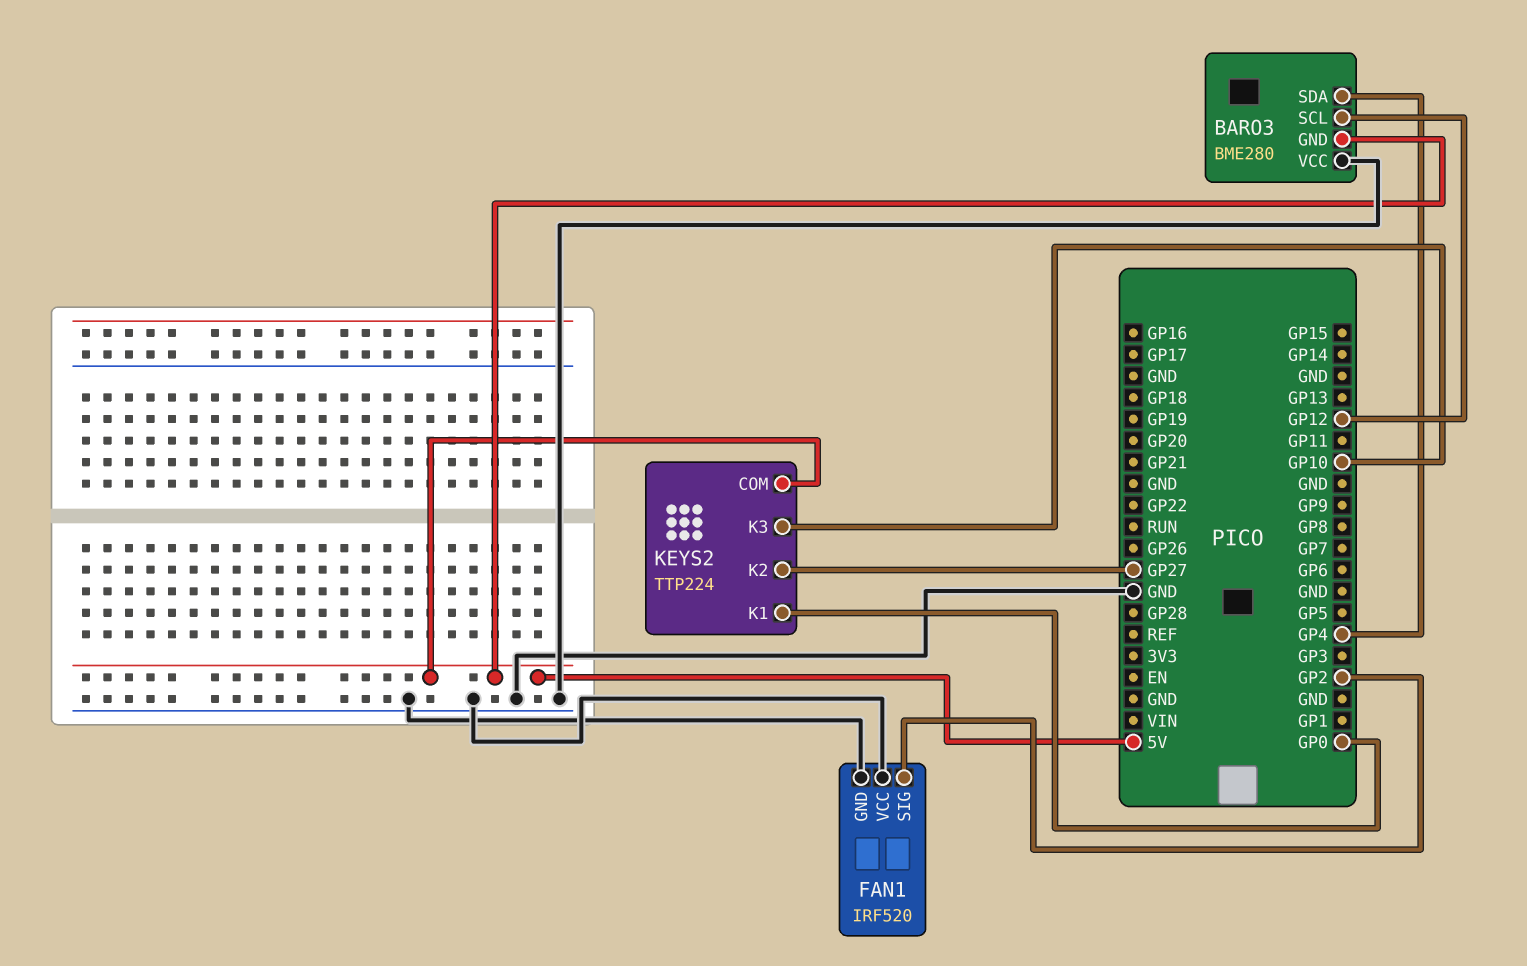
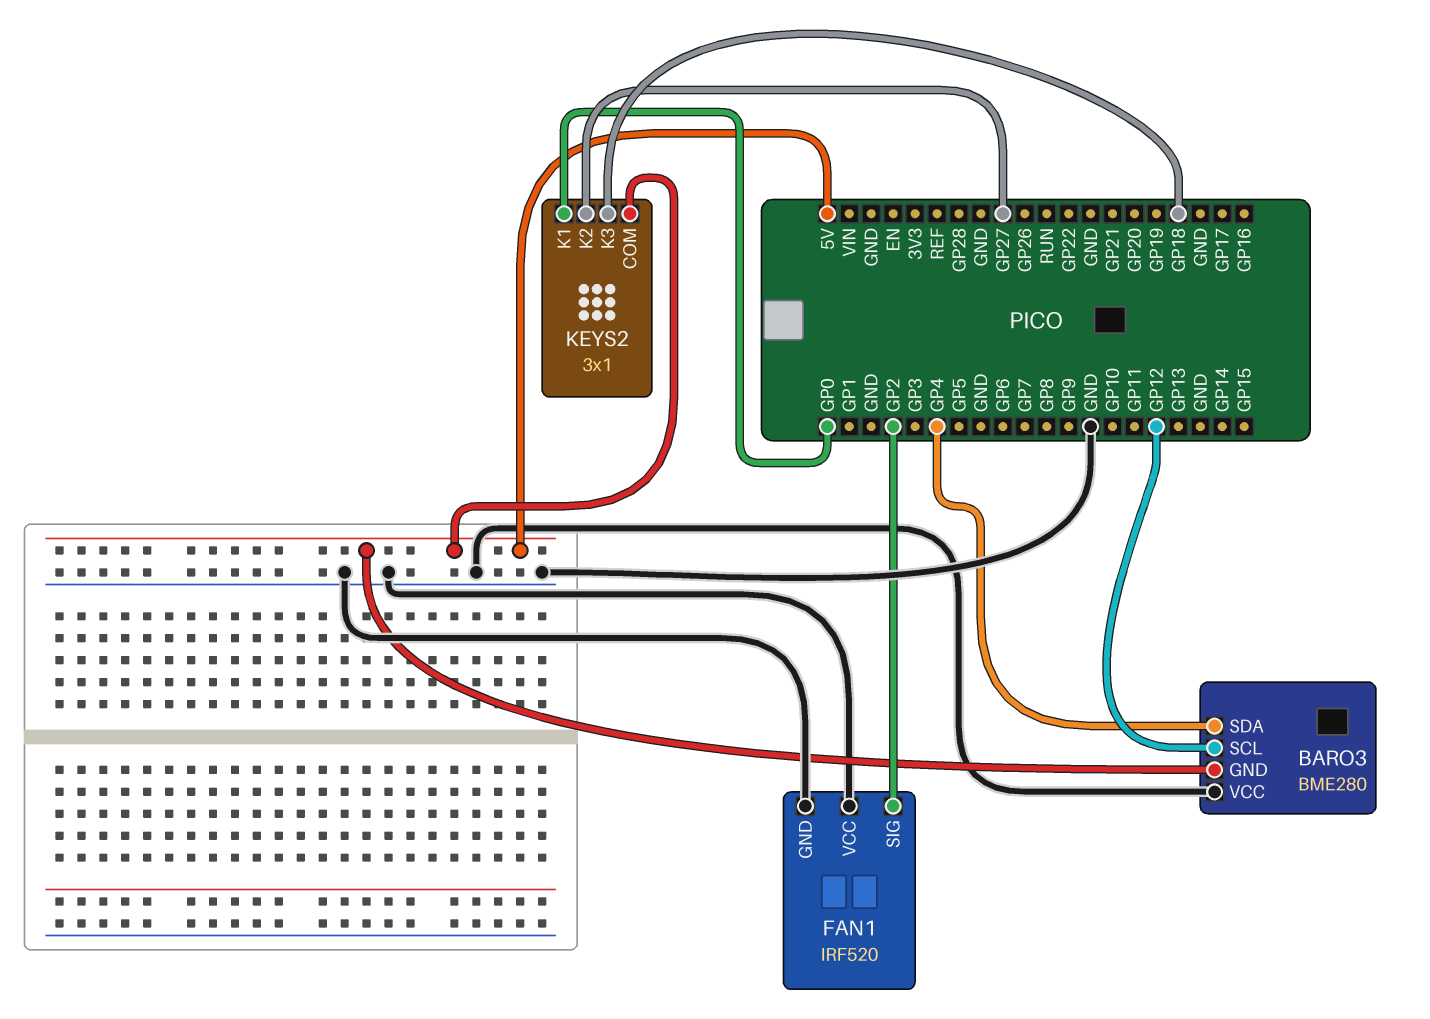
KEYS2: TTP224 -> 3x1
KEYS2 pin K3: GP10 -> GP18

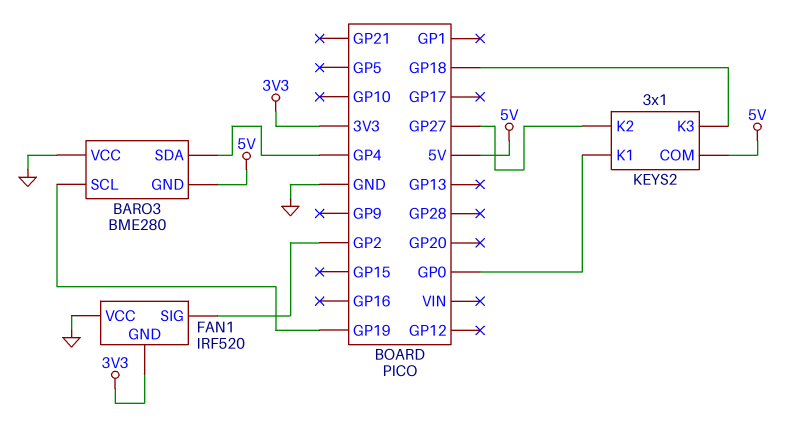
BARO3 pin SCL: GP12 -> GP19
FAN1 pin GND: GND -> 3V3

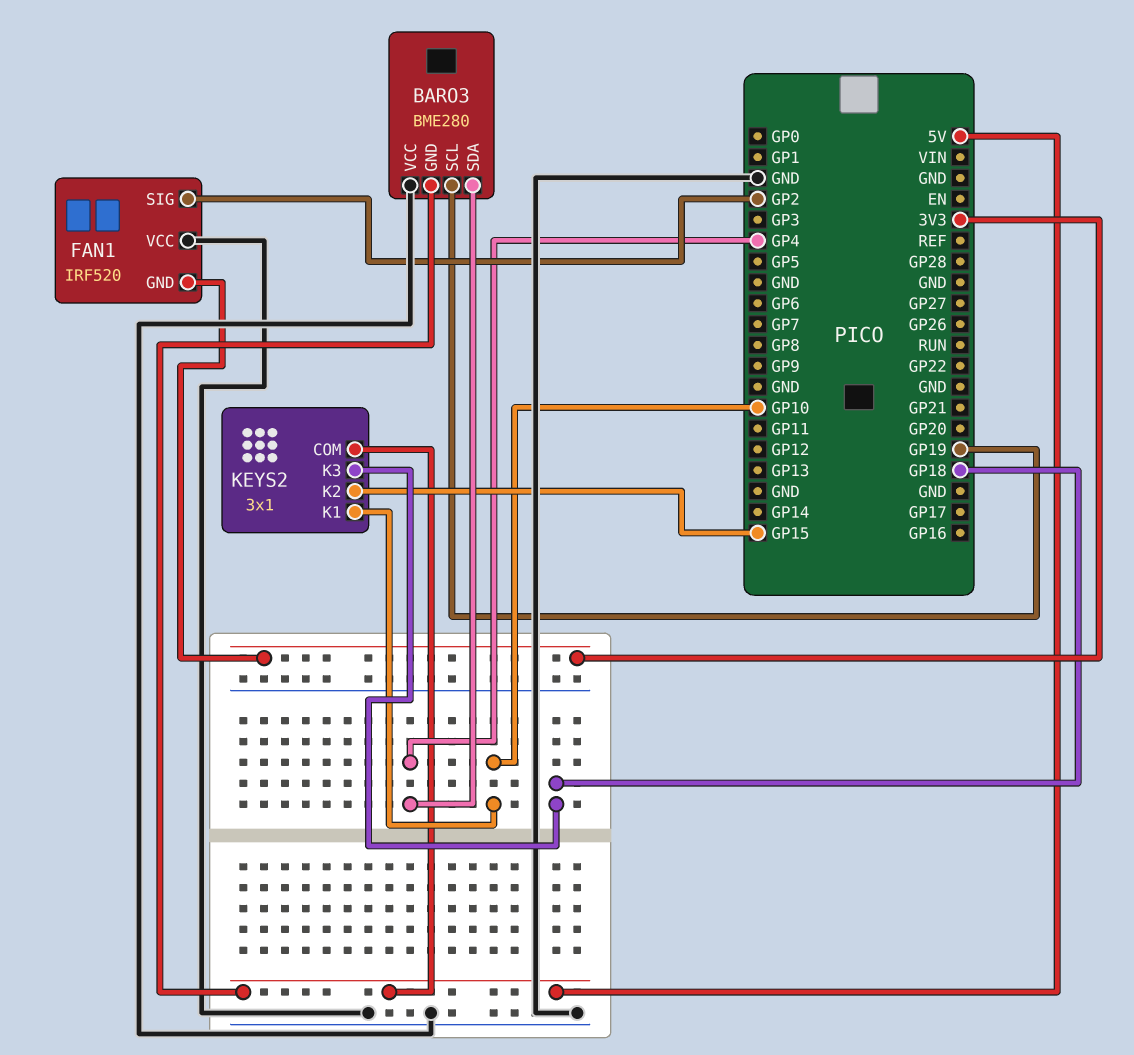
KEYS2 pin K1: GP0 -> GP10
KEYS2 pin K2: GP27 -> GP15

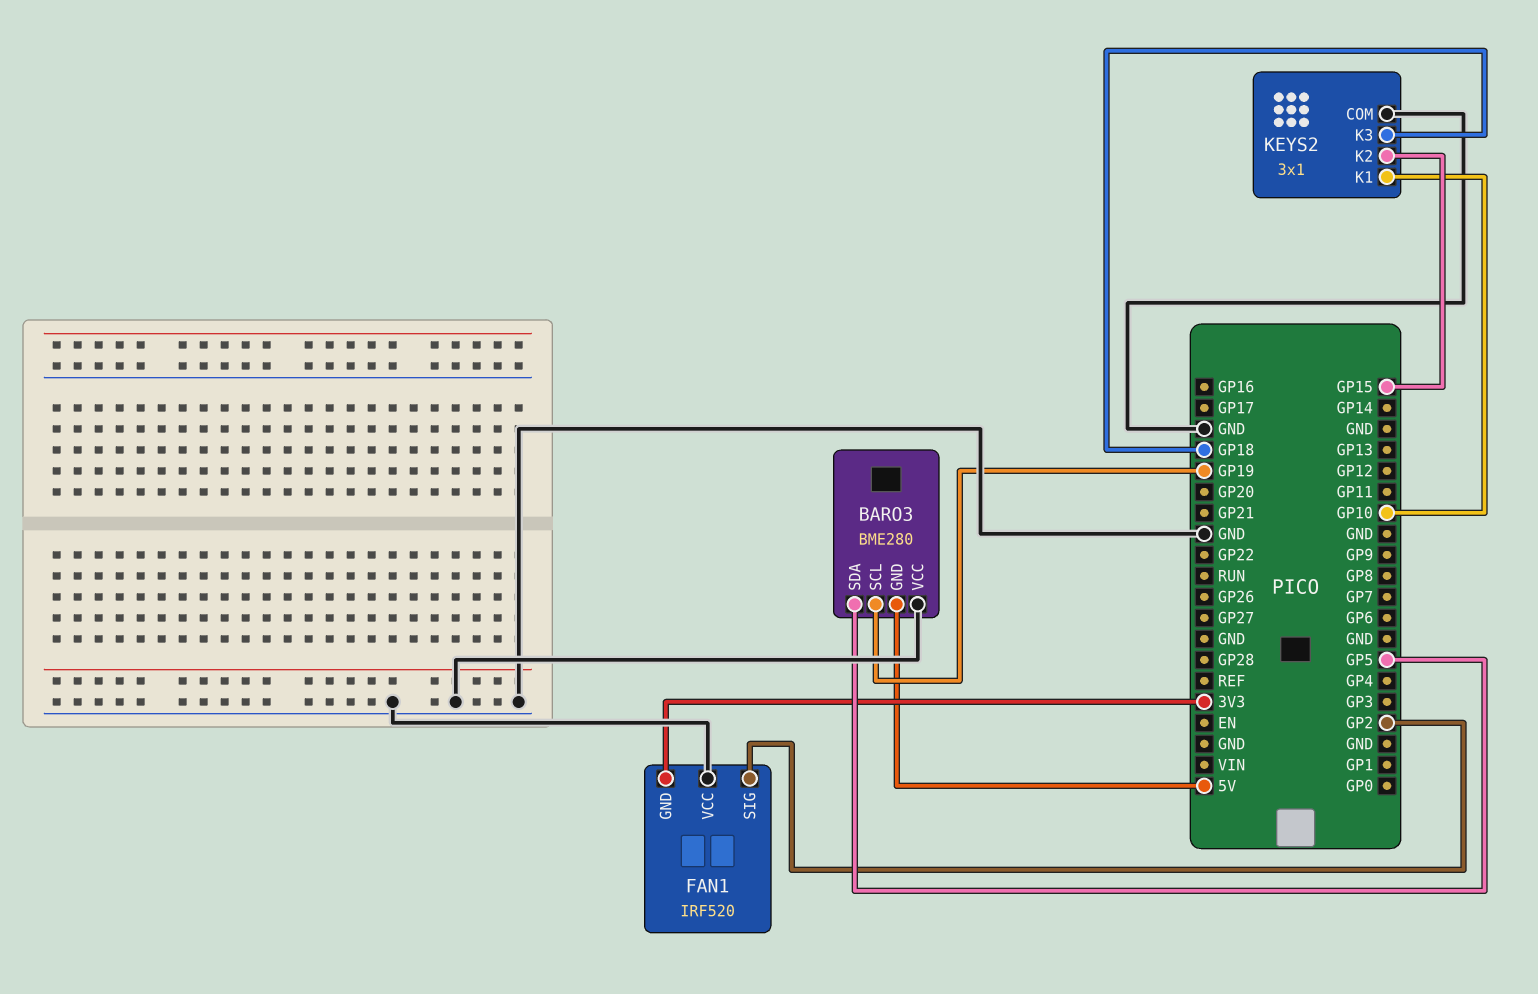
BARO3 pin SDA: GP4 -> GP5
KEYS2 pin COM: 5V -> GND

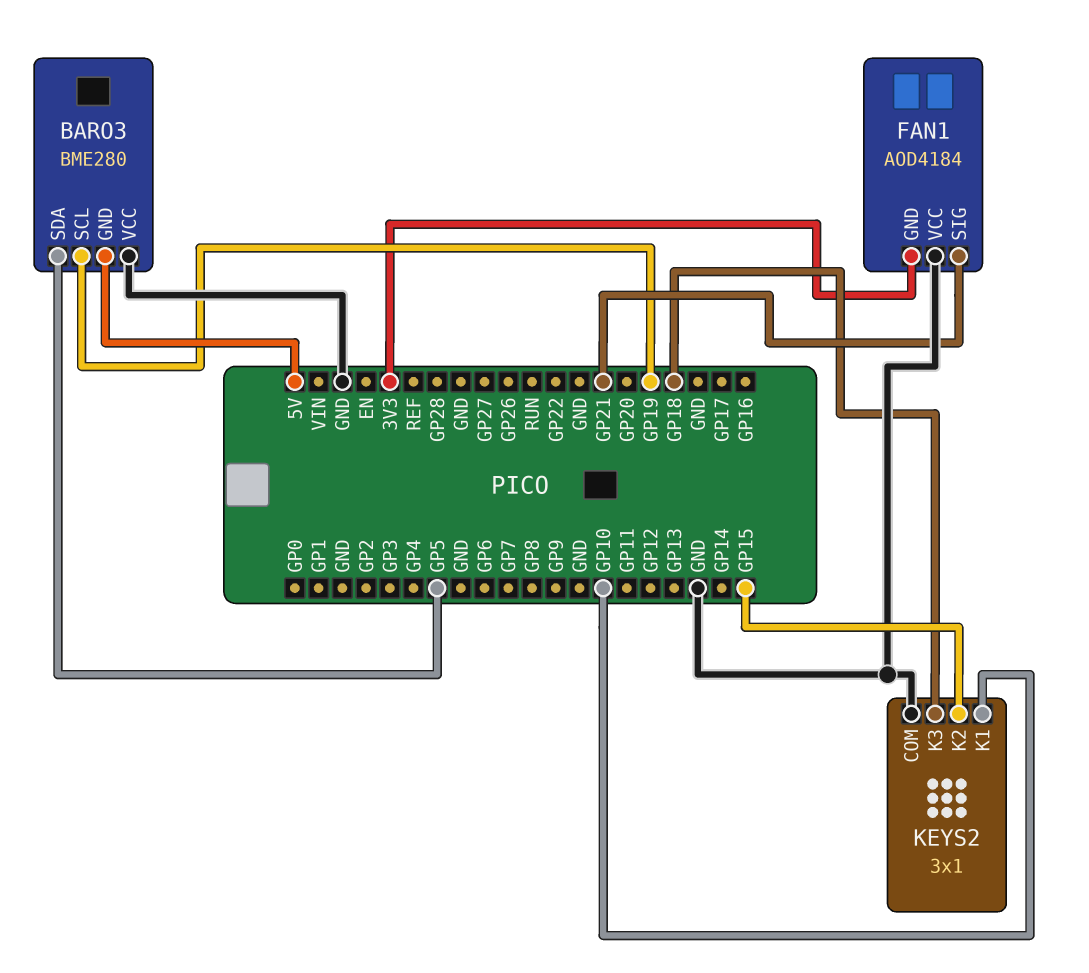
FAN1: IRF520 -> AOD4184
FAN1 pin SIG: GP2 -> GP21

